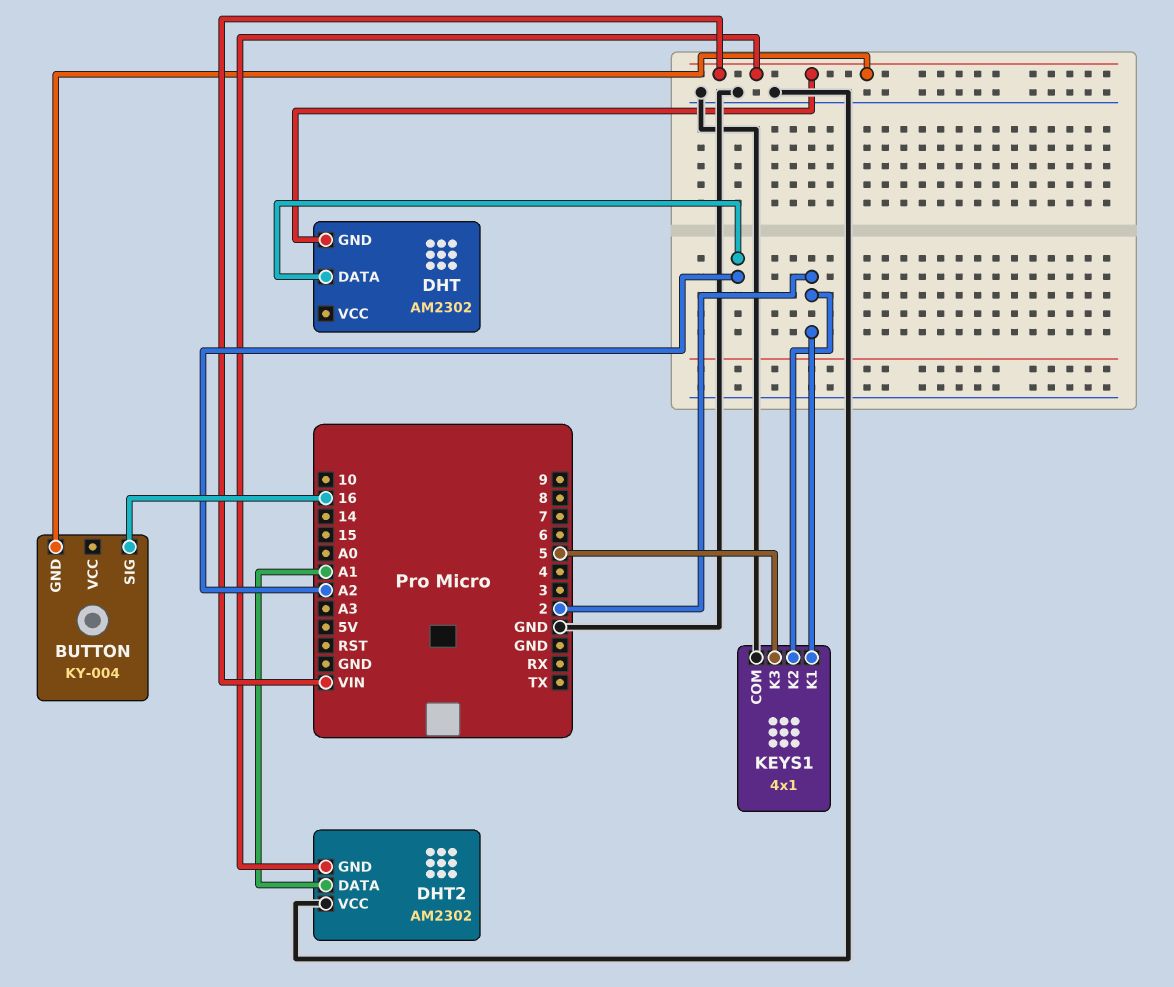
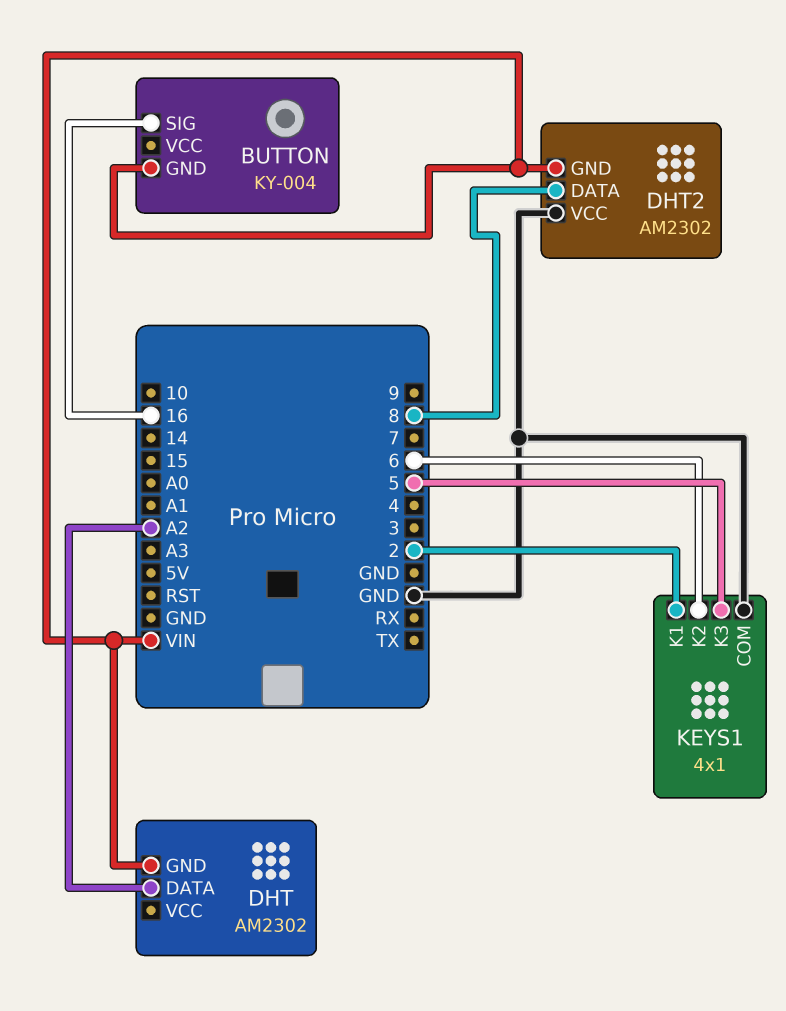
DHT2 pin DATA: A1 -> 8
KEYS1 pin K2: 2 -> 6

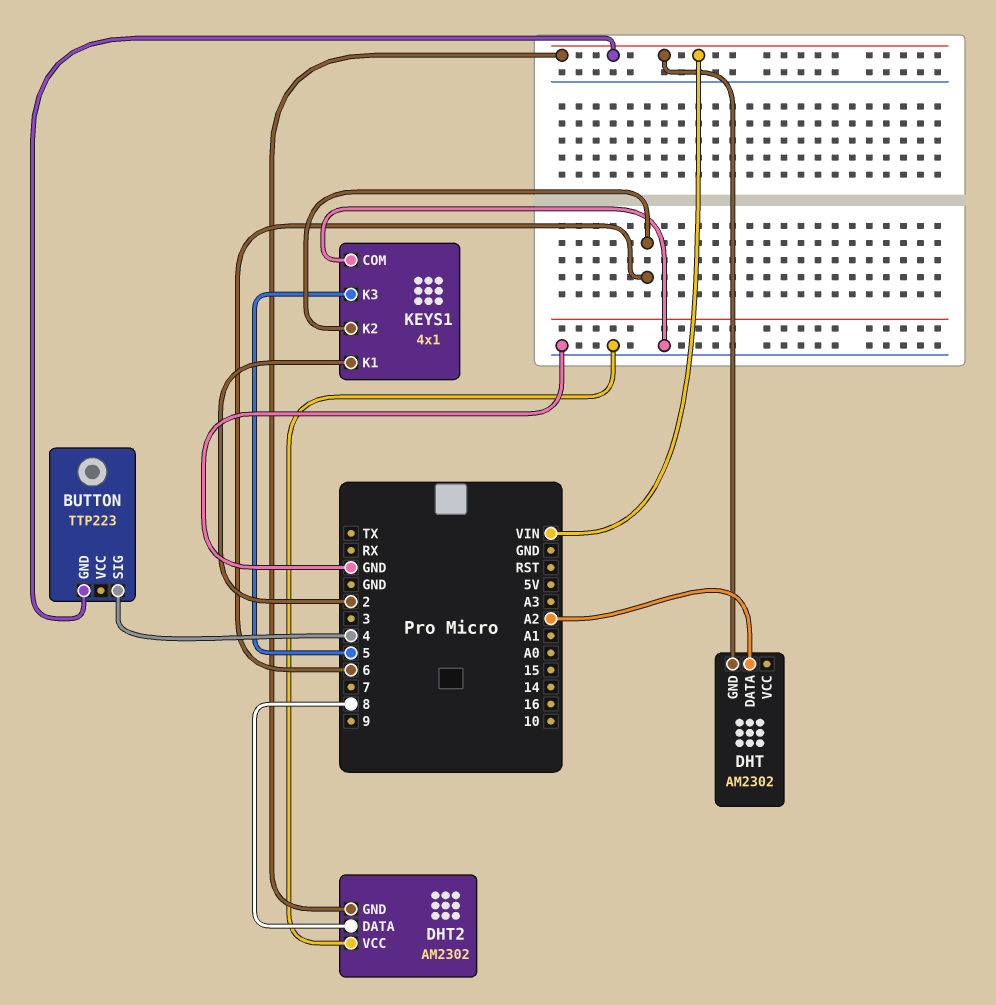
BUTTON: KY-004 -> TTP223
BUTTON pin SIG: 16 -> 4

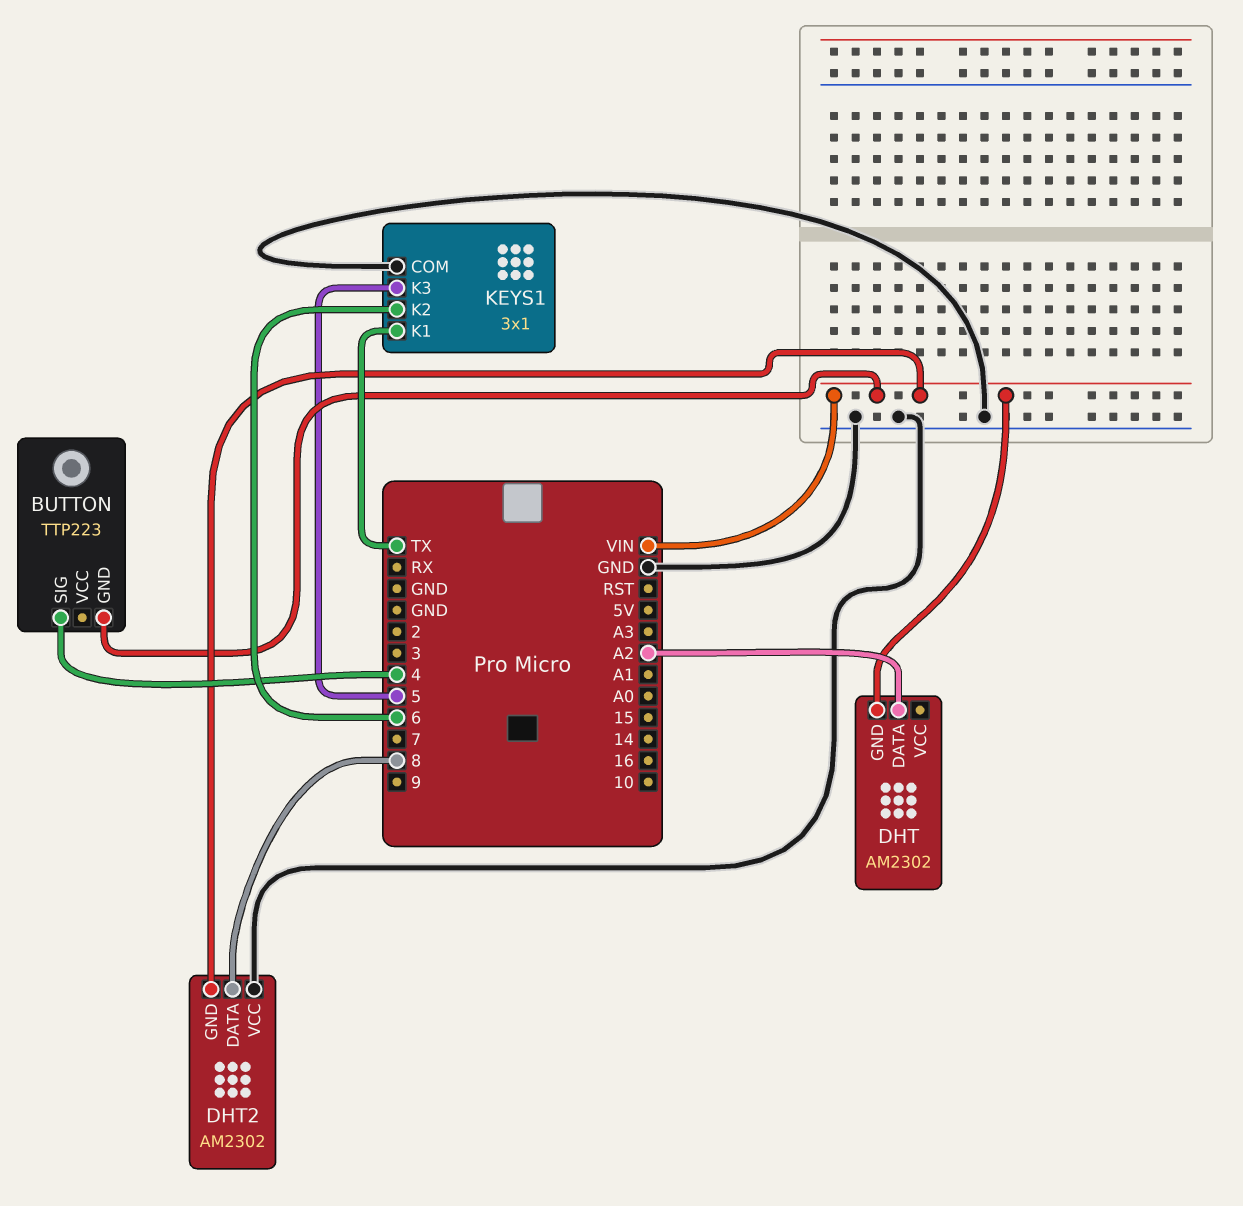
KEYS1: 4x1 -> 3x1
KEYS1 pin K1: 2 -> TX

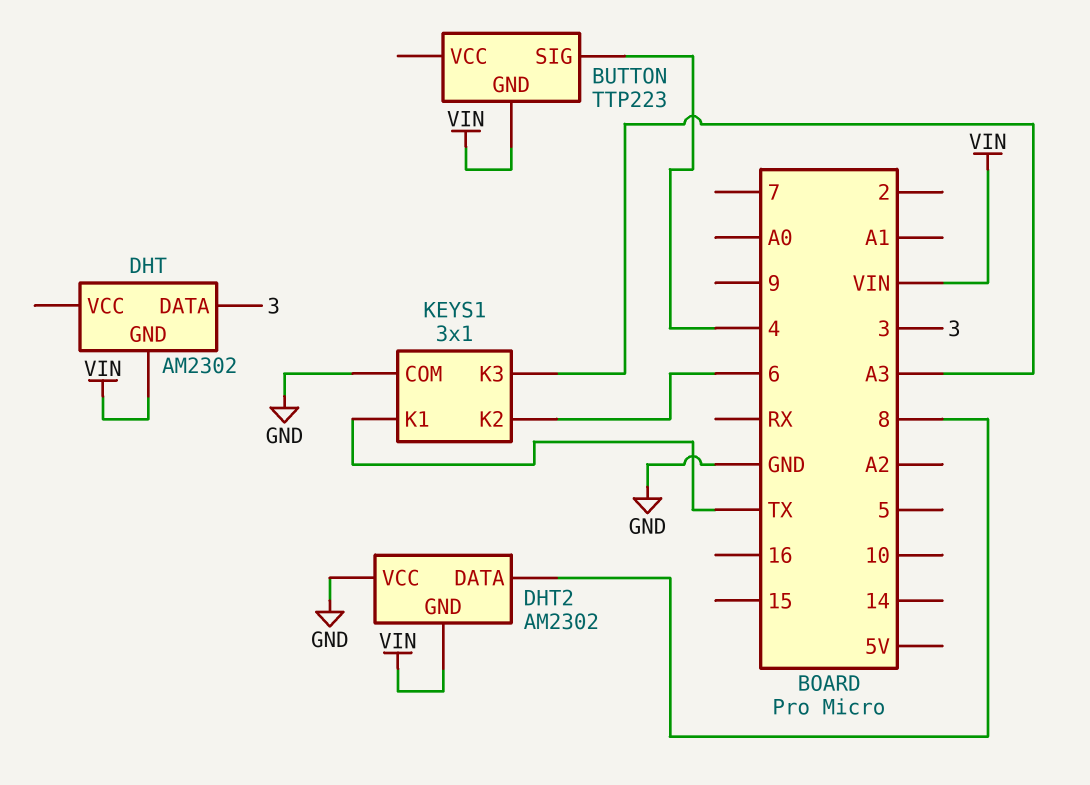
DHT pin DATA: A2 -> 3
KEYS1 pin K3: 5 -> A3

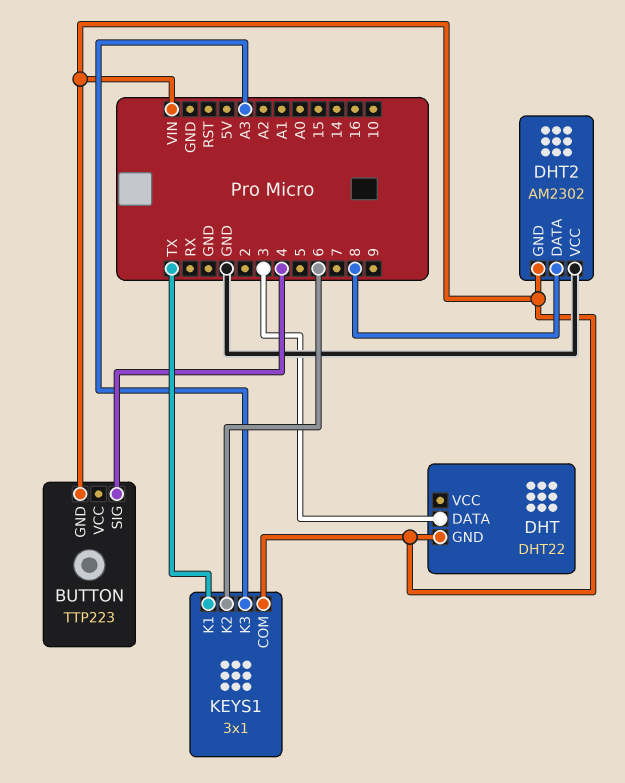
DHT: AM2302 -> DHT22
KEYS1 pin COM: GND -> VIN

